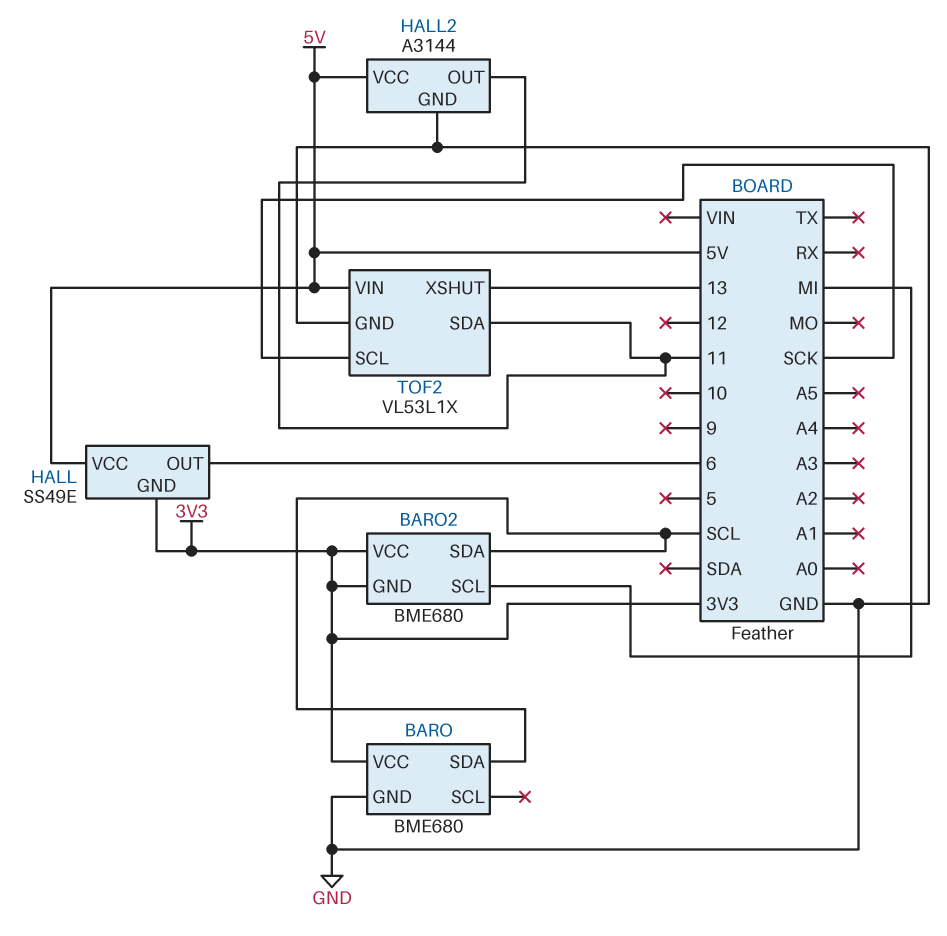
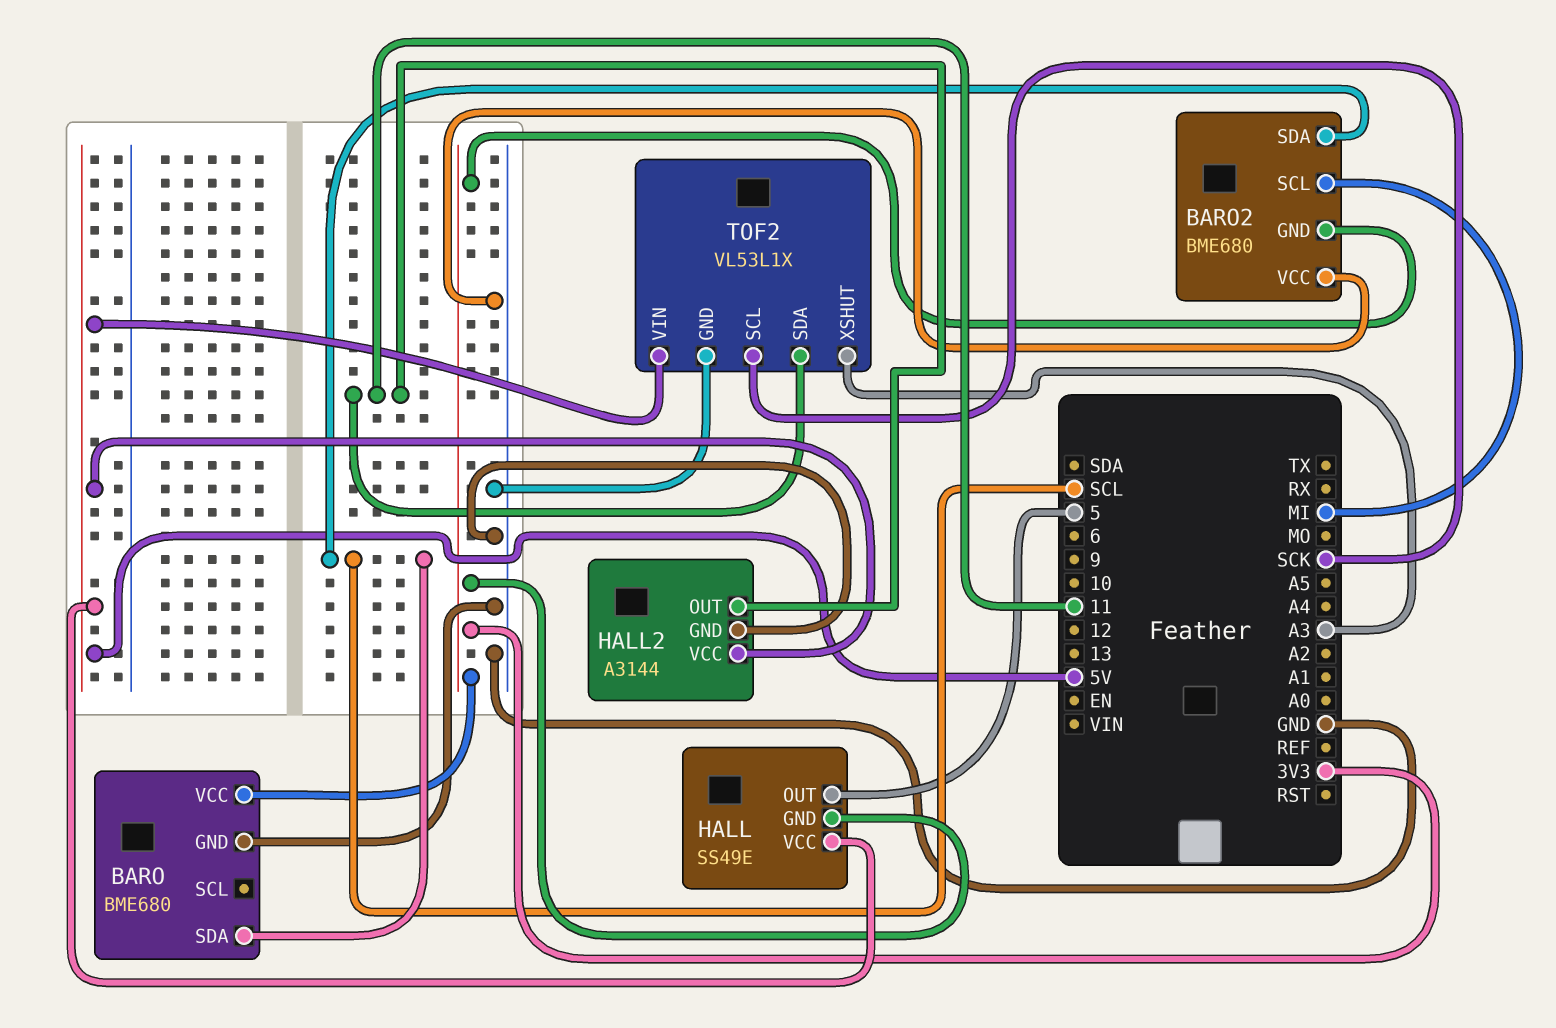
BARO2 pin VCC: 3V3 -> GND
HALL pin OUT: 6 -> 5
TOF2 pin XSHUT: 13 -> A3

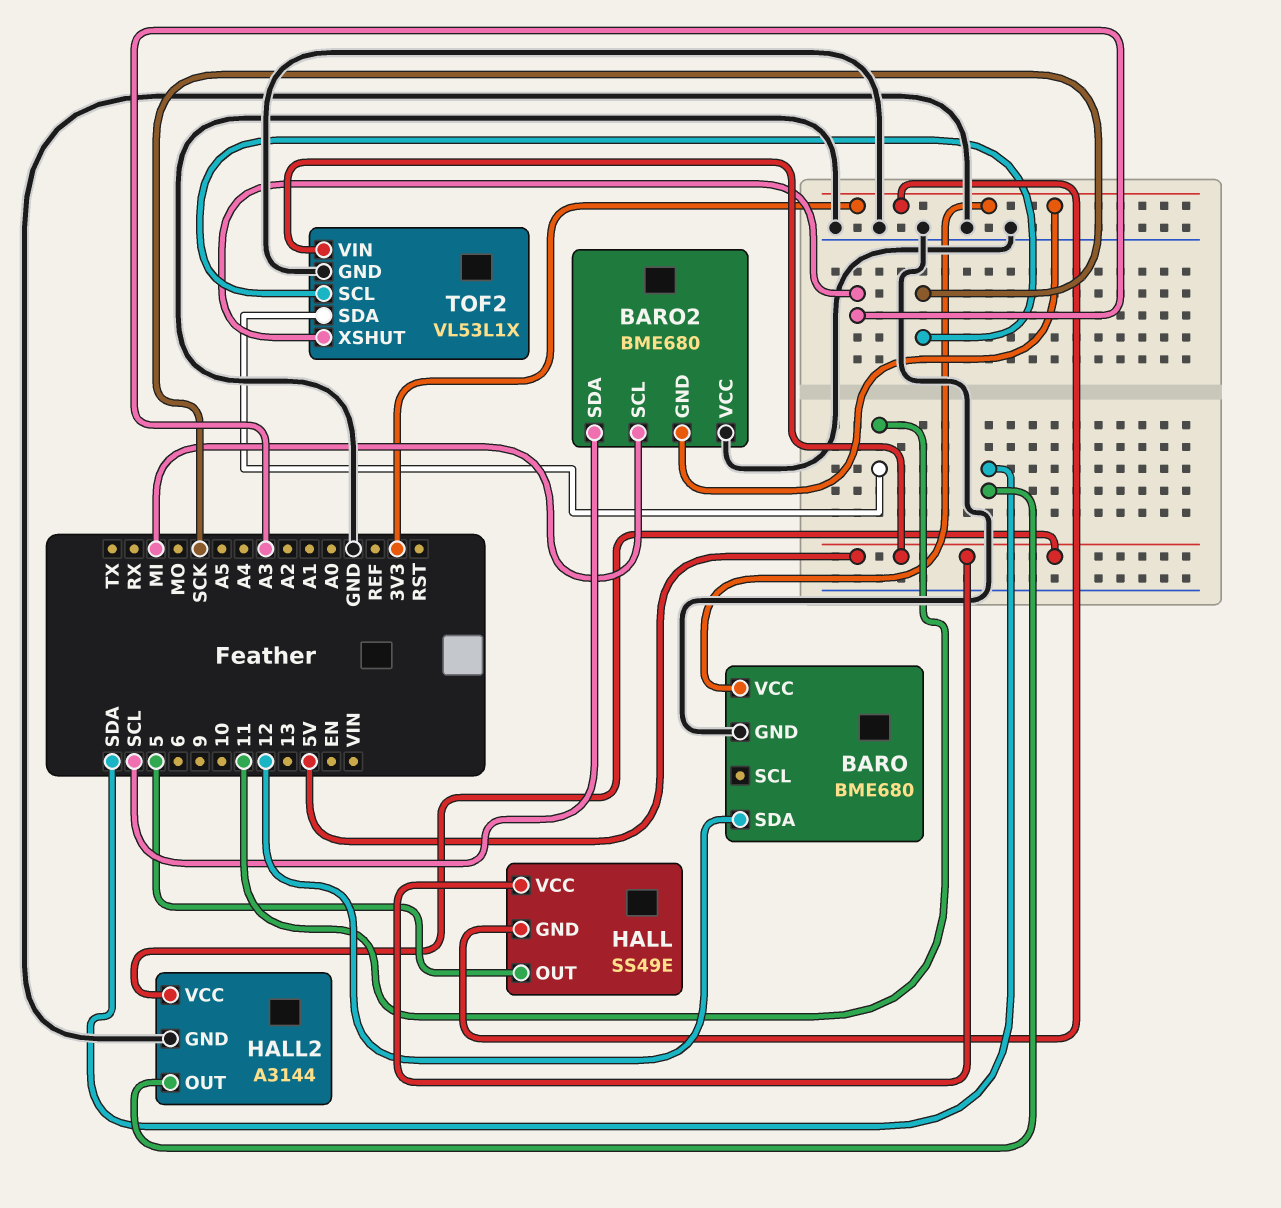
BARO pin SDA: SCL -> 12
HALL2 pin OUT: 11 -> SDA

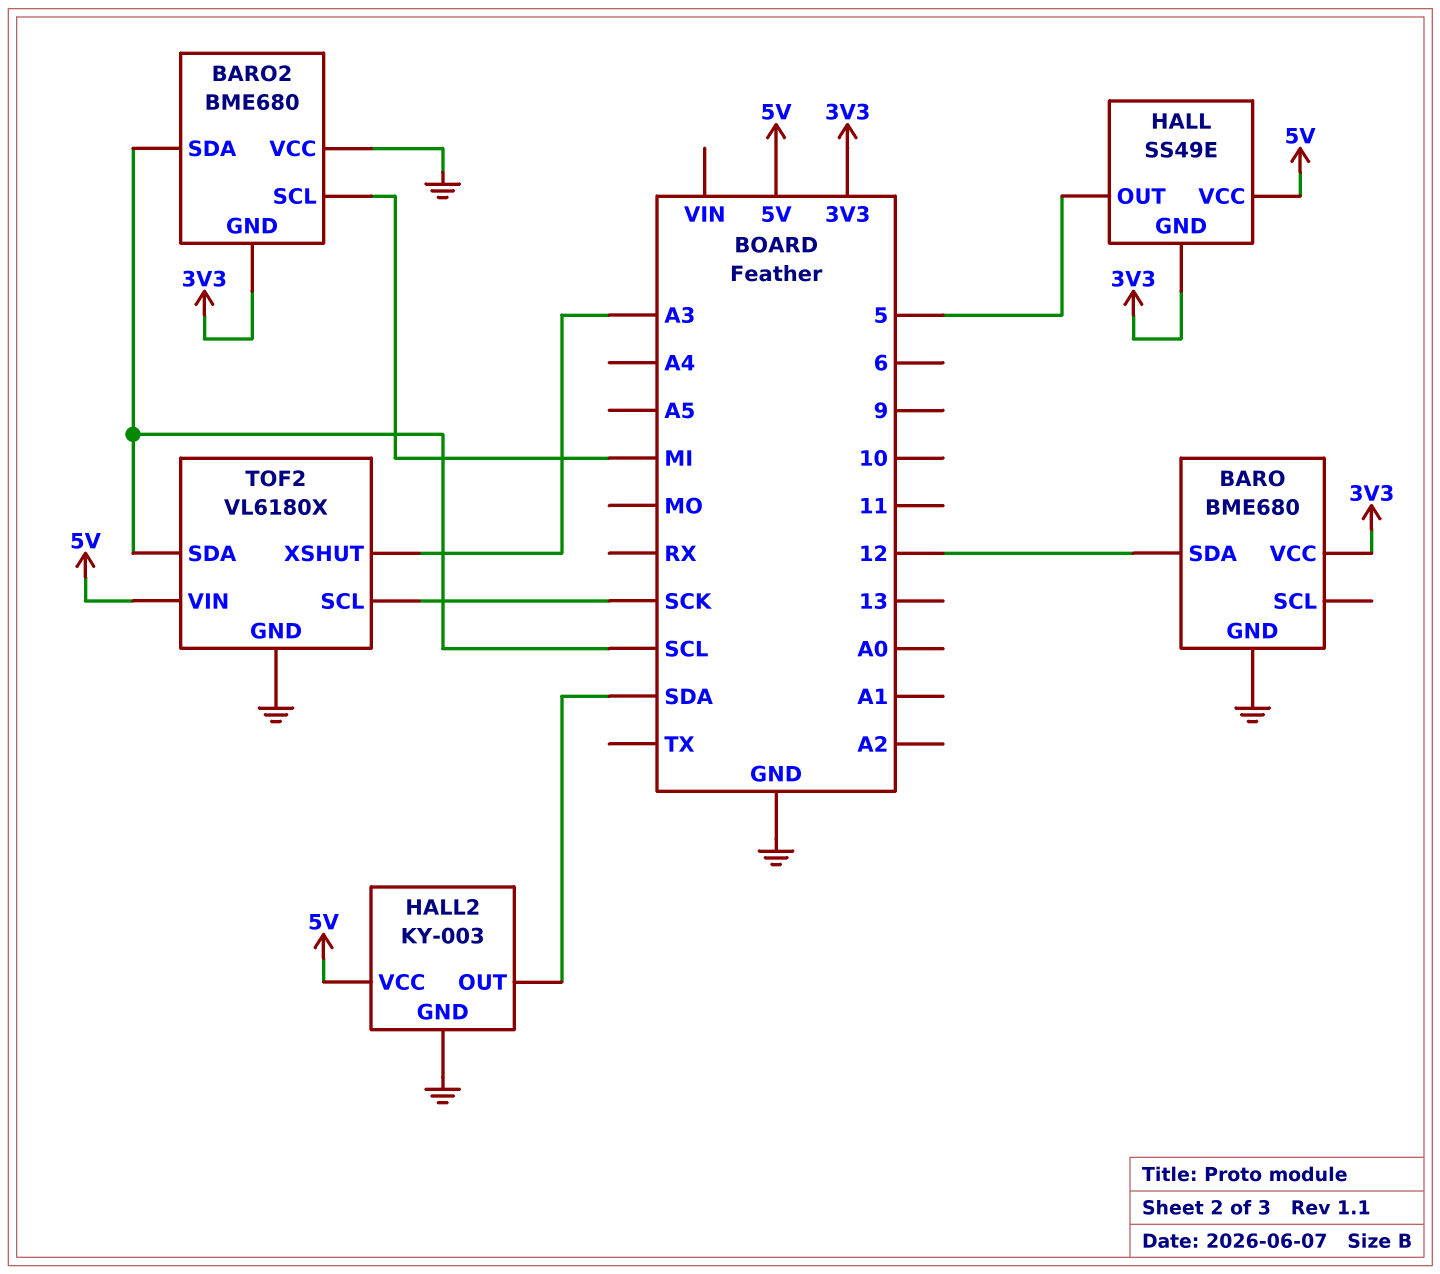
HALL2: A3144 -> KY-003
TOF2: VL53L1X -> VL6180X
TOF2 pin SDA: 11 -> SCL

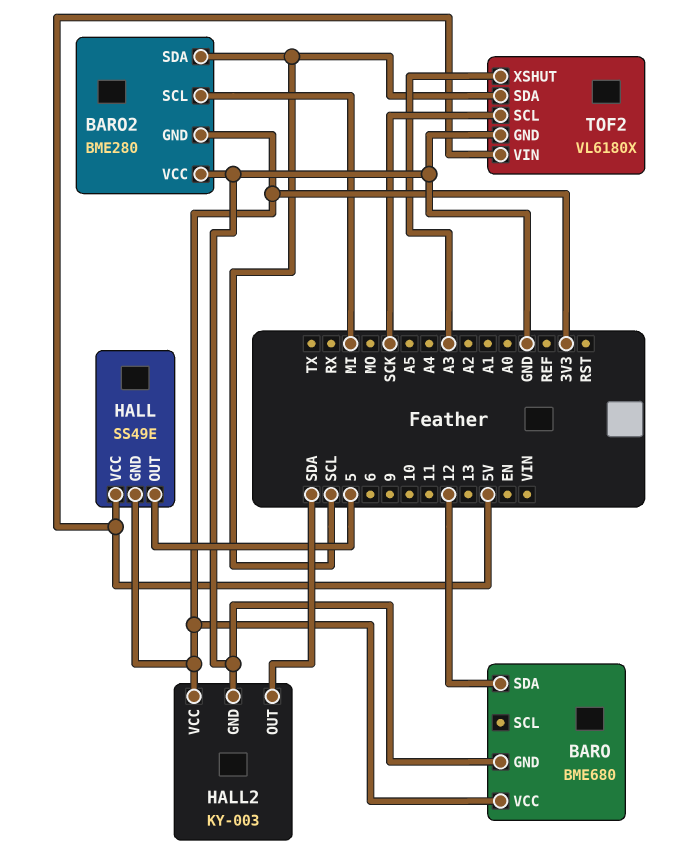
BARO2: BME680 -> BME280
HALL2 pin VCC: 5V -> 3V3

